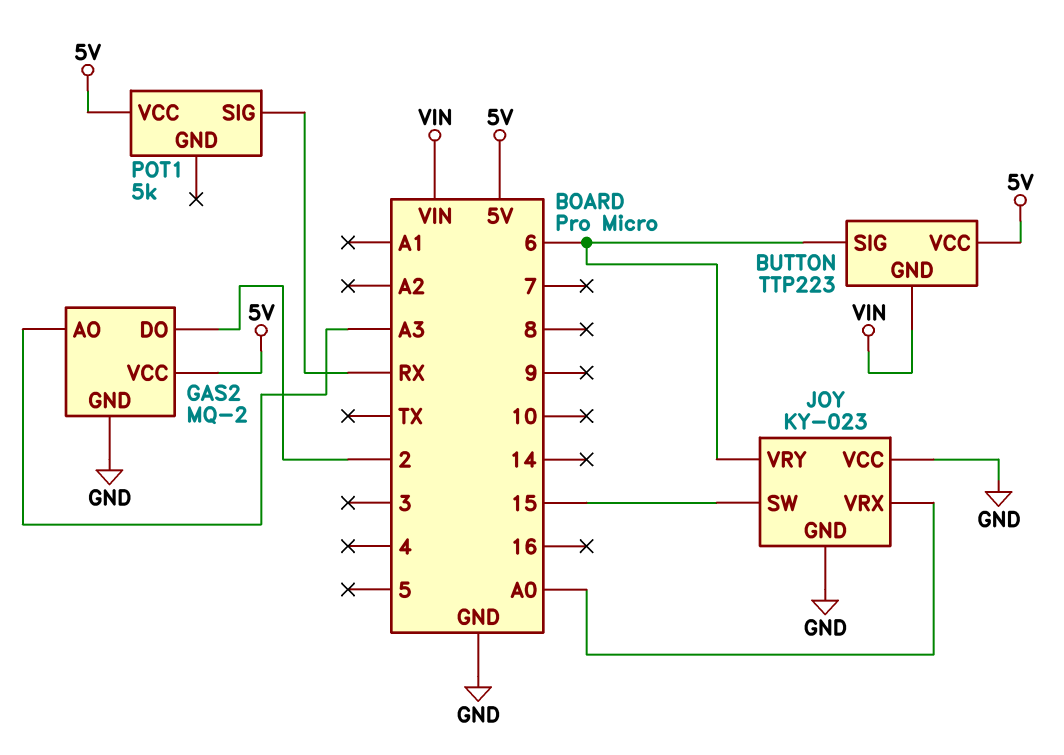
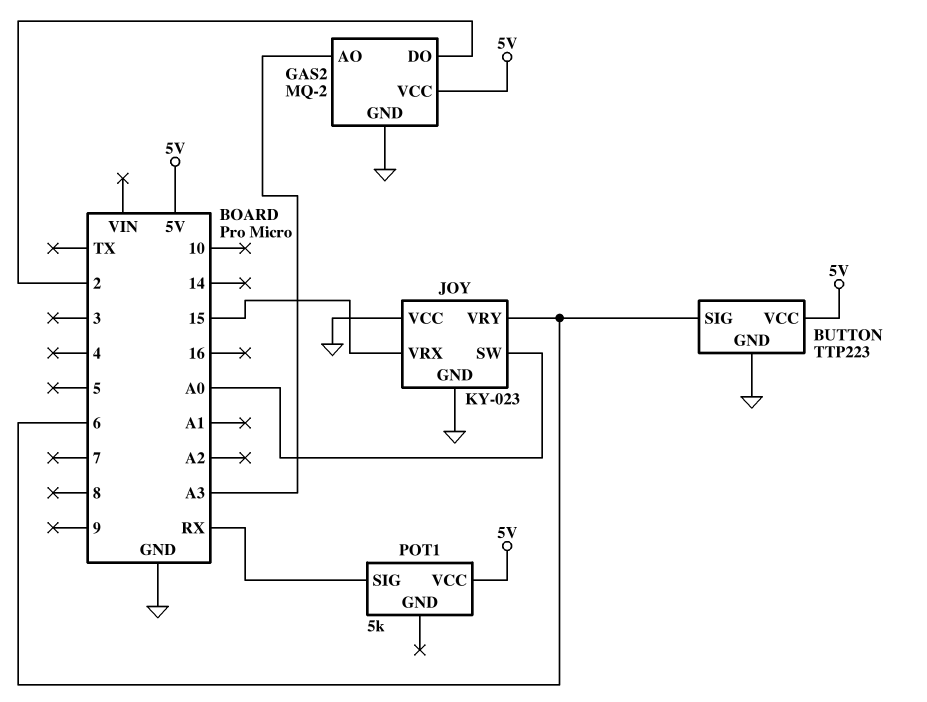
BUTTON pin GND: VIN -> GND
JOY pin SW: 15 -> A0
JOY pin VRX: A0 -> 15

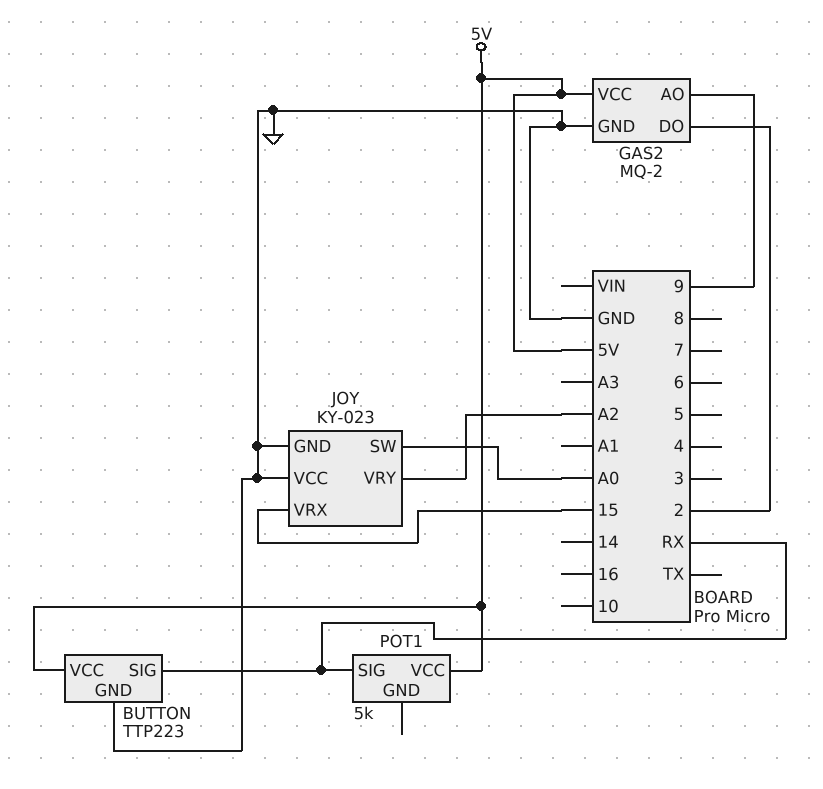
BUTTON pin SIG: 6 -> RX
GAS2 pin AO: A3 -> 9
JOY pin VRY: 6 -> A2

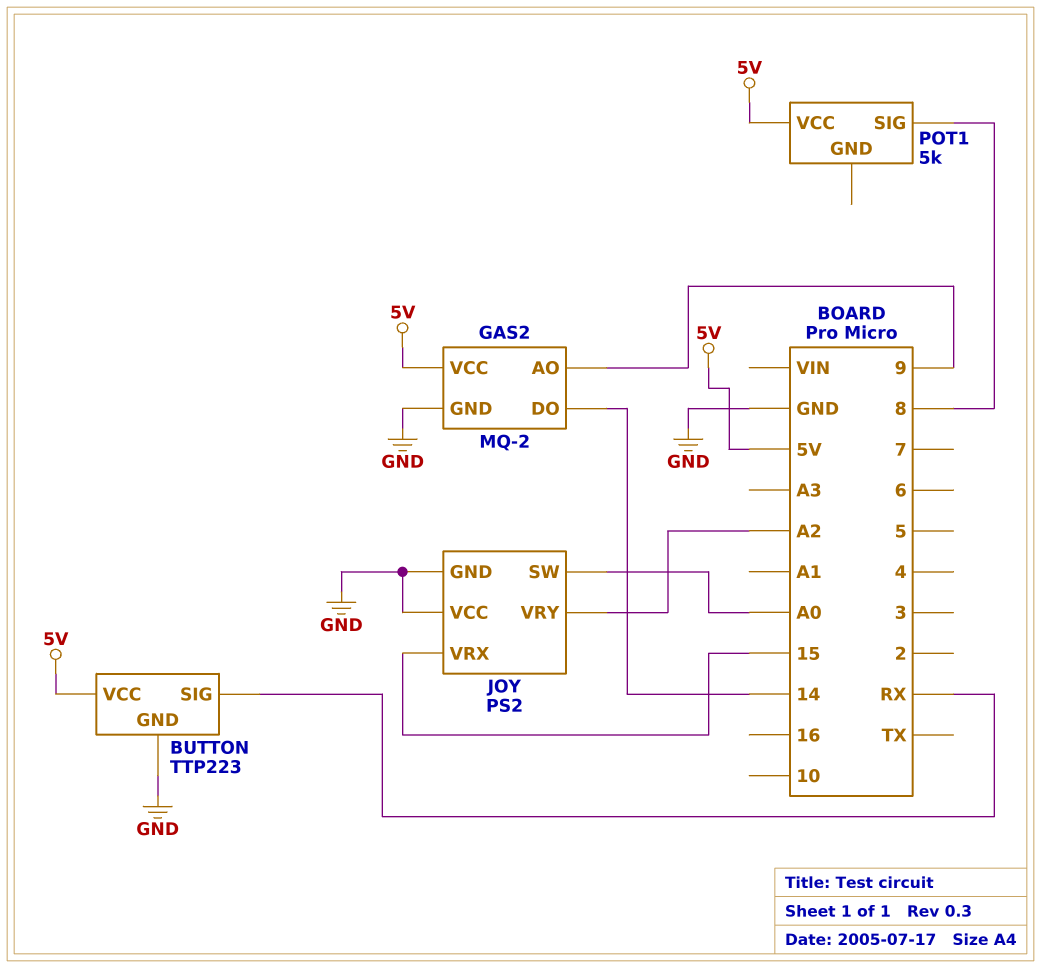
GAS2 pin DO: 2 -> 14
JOY: KY-023 -> PS2
POT1 pin SIG: RX -> 8

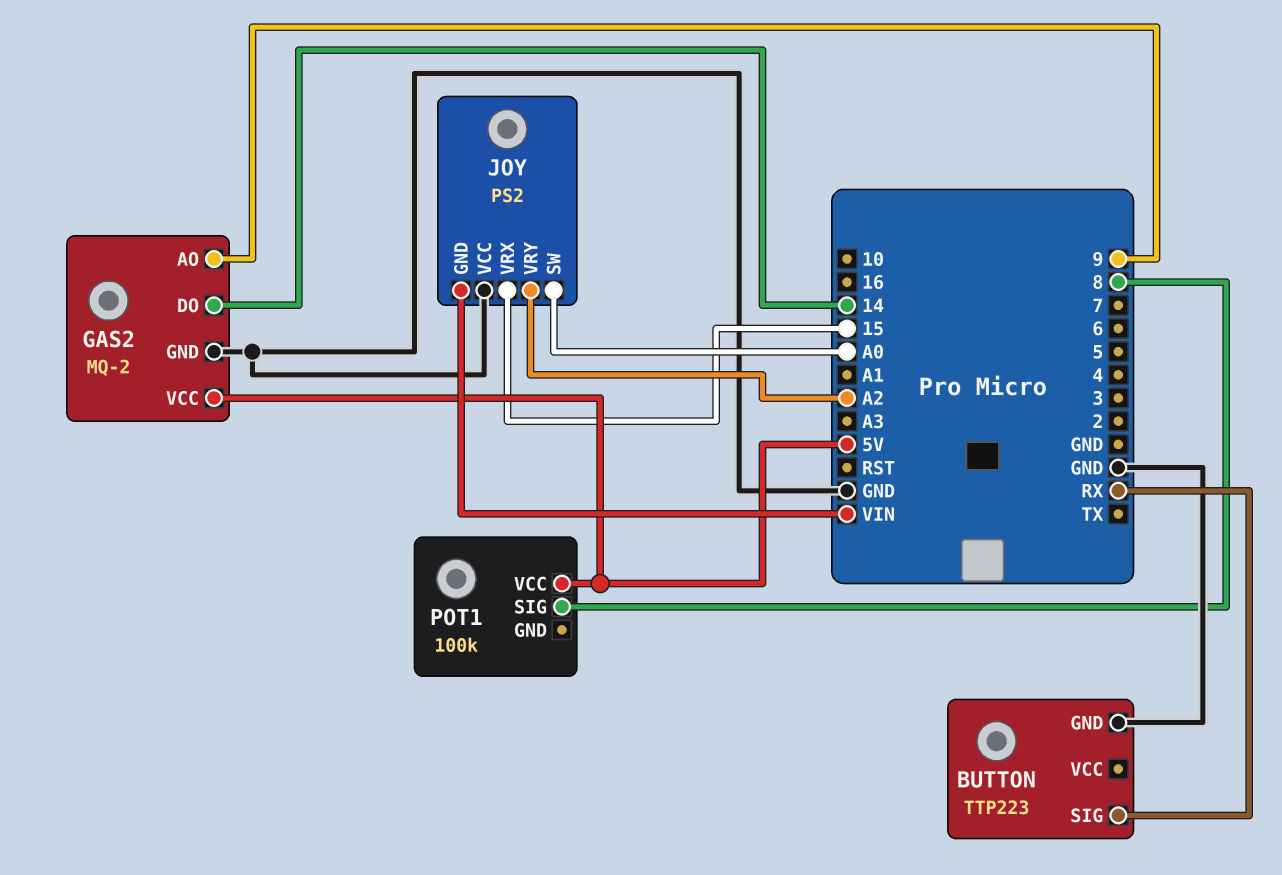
BUTTON pin VCC: 5V -> none
JOY pin GND: GND -> VIN
POT1: 5k -> 100k

